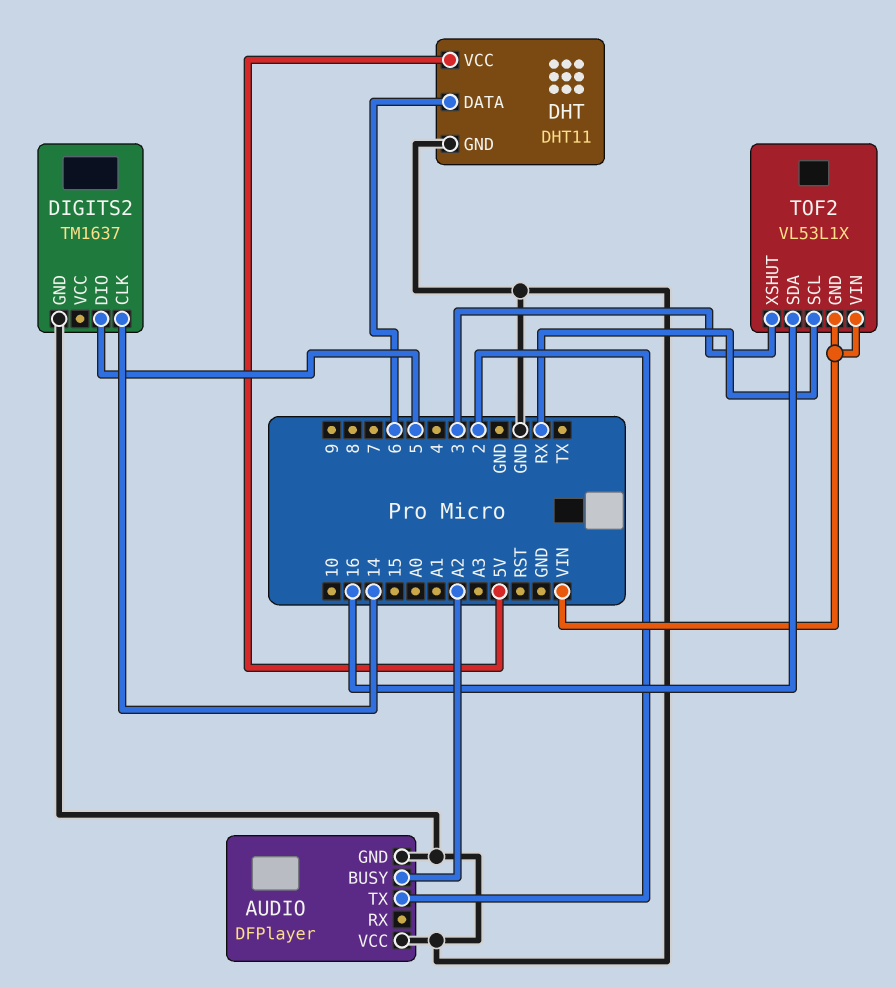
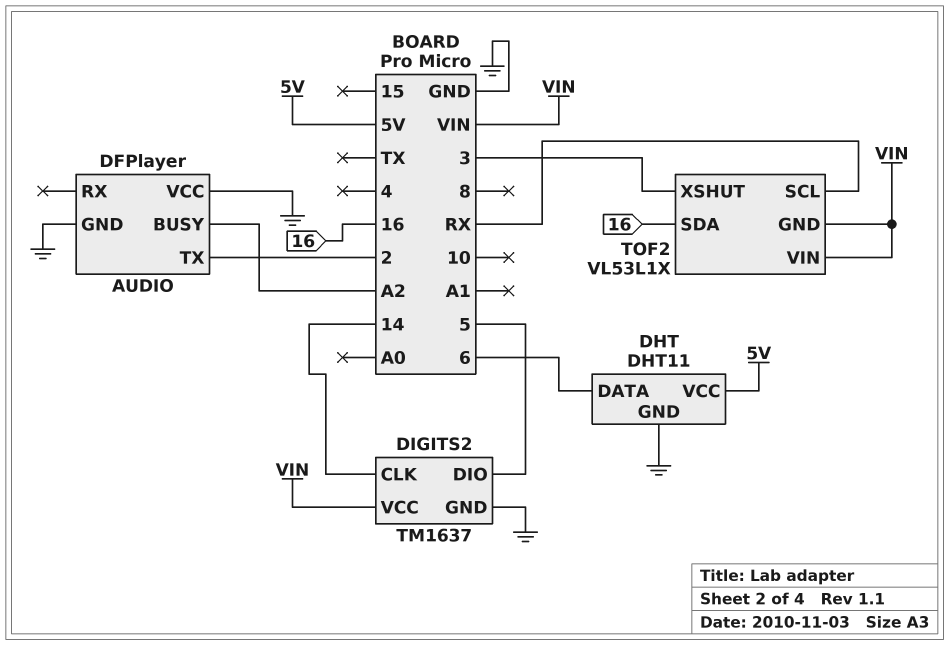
DIGITS2 pin VCC: none -> VIN

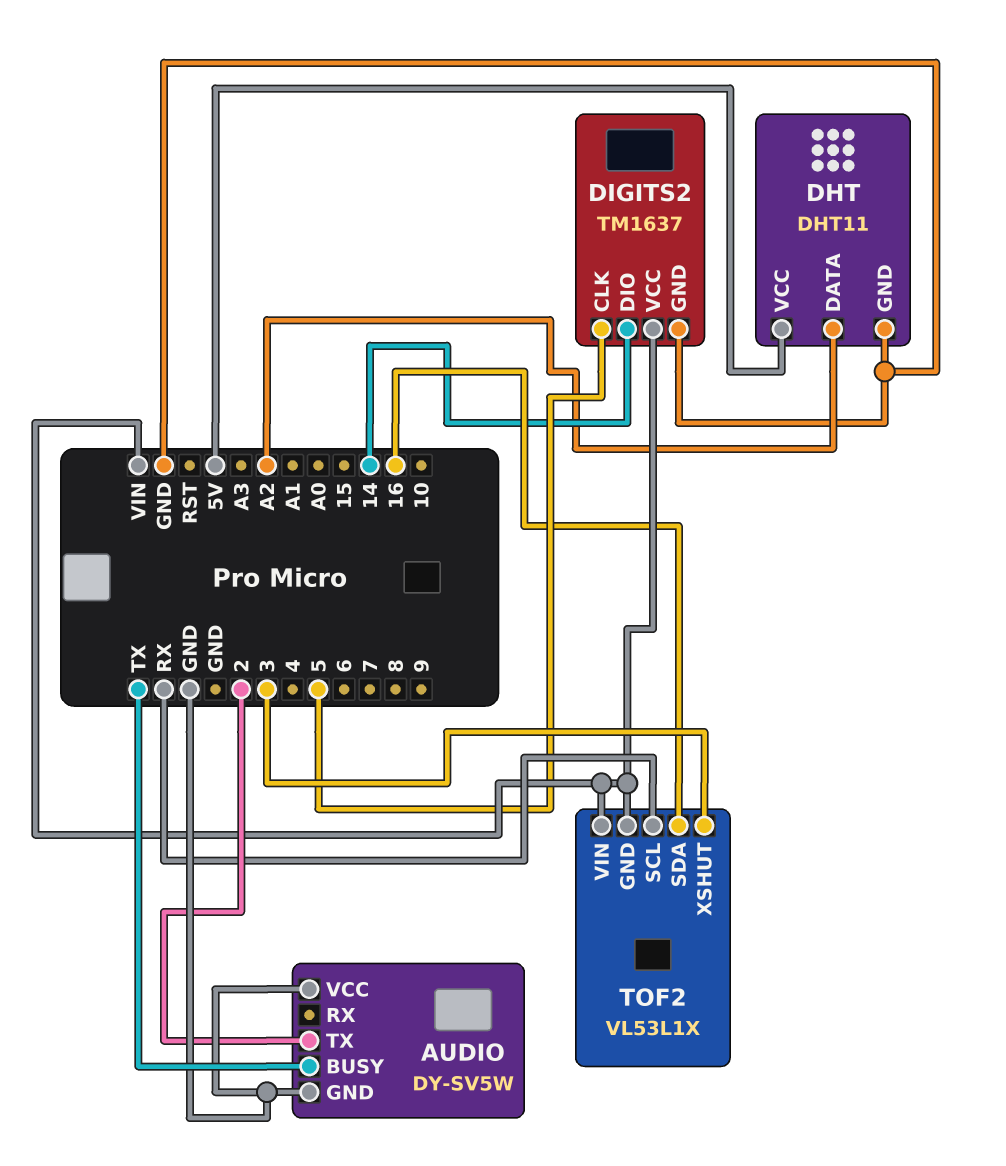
AUDIO: DFPlayer -> DY-SV5W
AUDIO pin BUSY: A2 -> TX
DHT pin DATA: 6 -> A2
DIGITS2 pin CLK: 14 -> 5
DIGITS2 pin DIO: 5 -> 14

